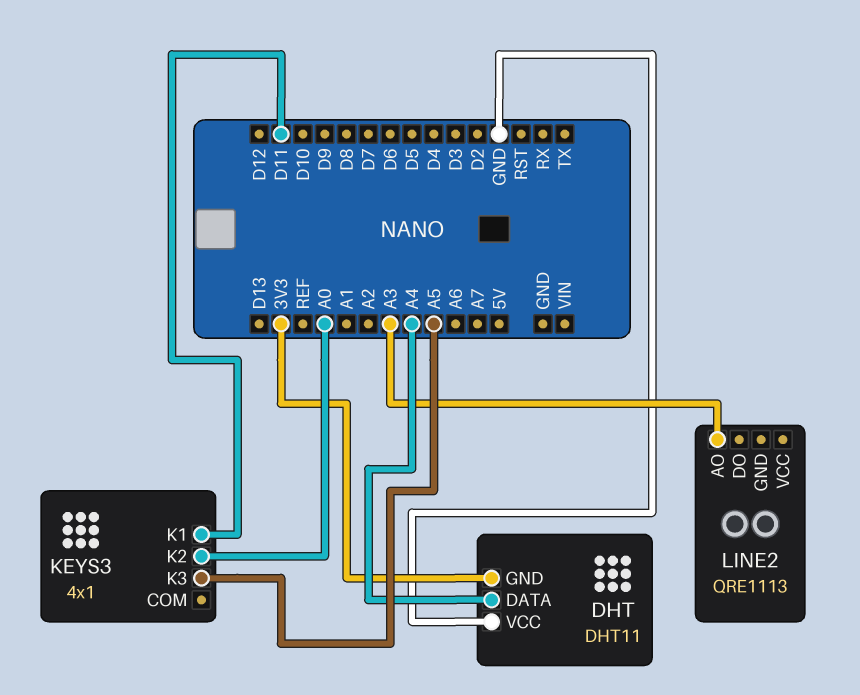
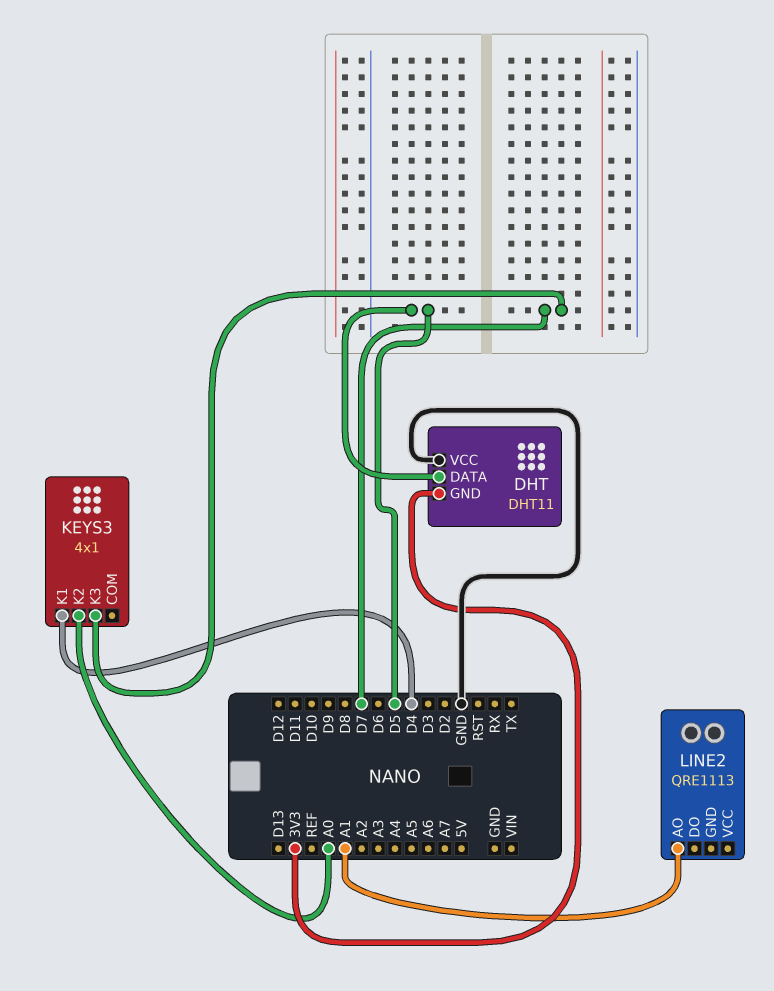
DHT pin DATA: A4 -> D5
KEYS3 pin K1: D11 -> D4
KEYS3 pin K3: A5 -> D7
LINE2 pin AO: A3 -> A1

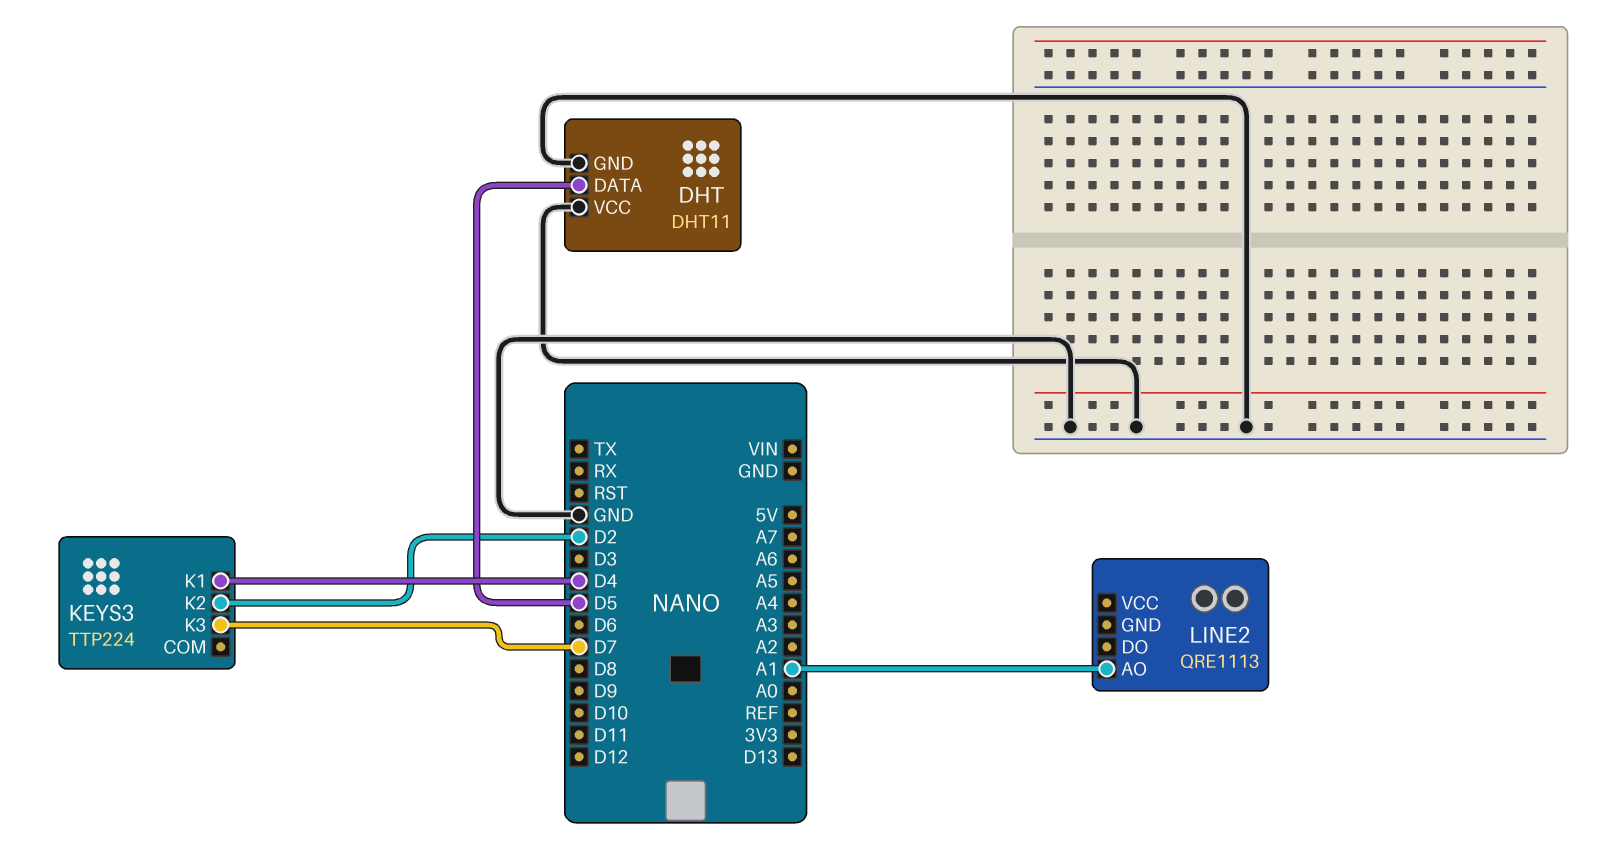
DHT pin GND: 3V3 -> GND
KEYS3: 4x1 -> TTP224
KEYS3 pin K2: A0 -> D2

